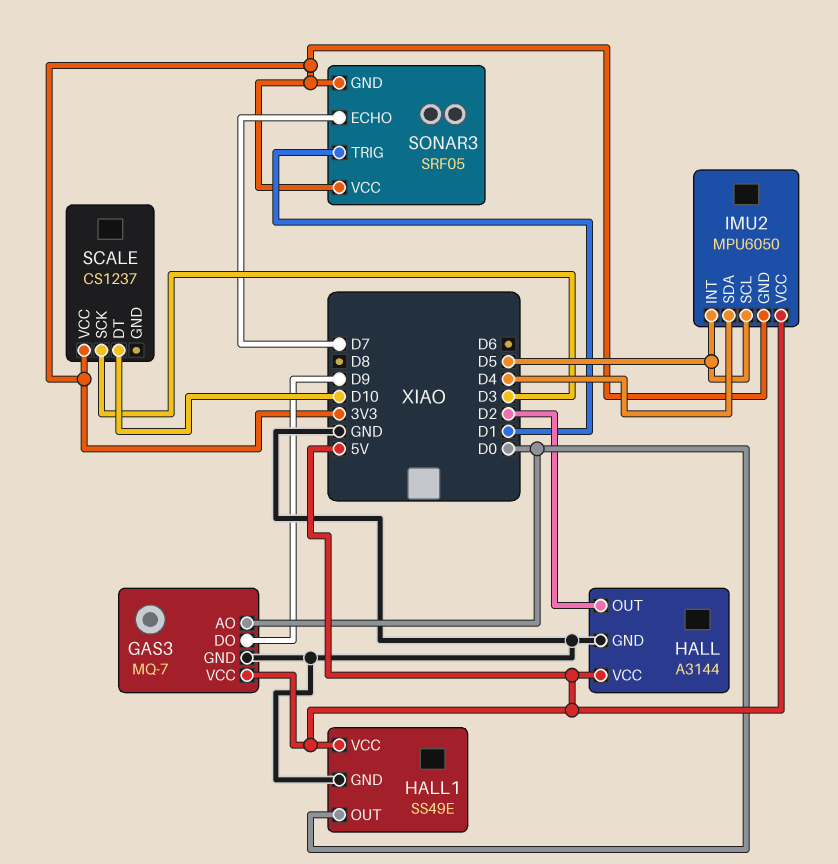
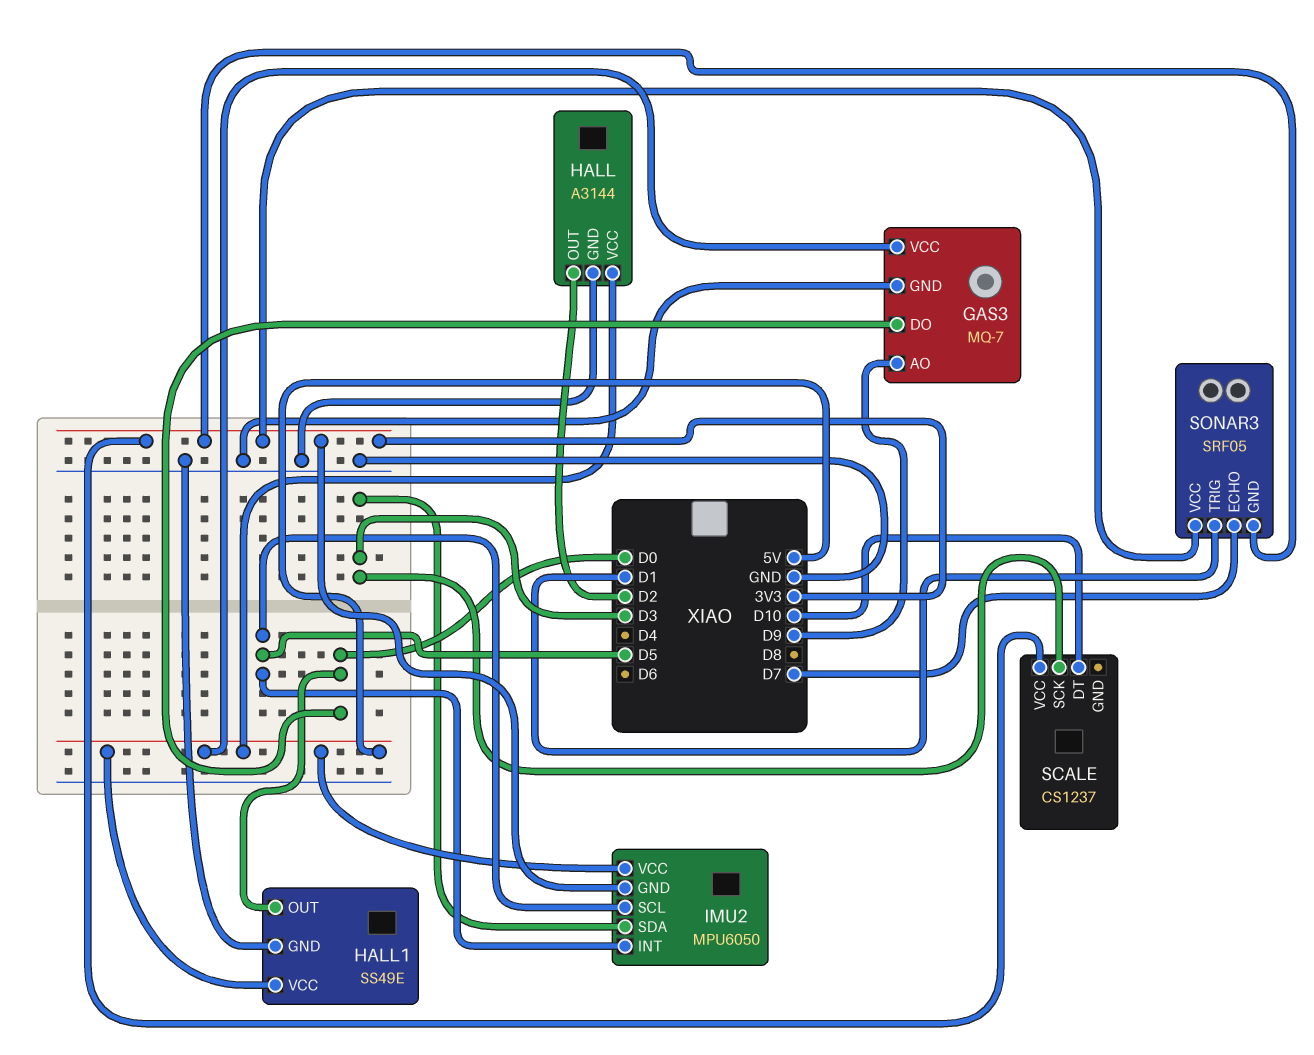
GAS3 pin AO: D0 -> D9
GAS3 pin DO: D9 -> D0
IMU2 pin SDA: D4 -> D3

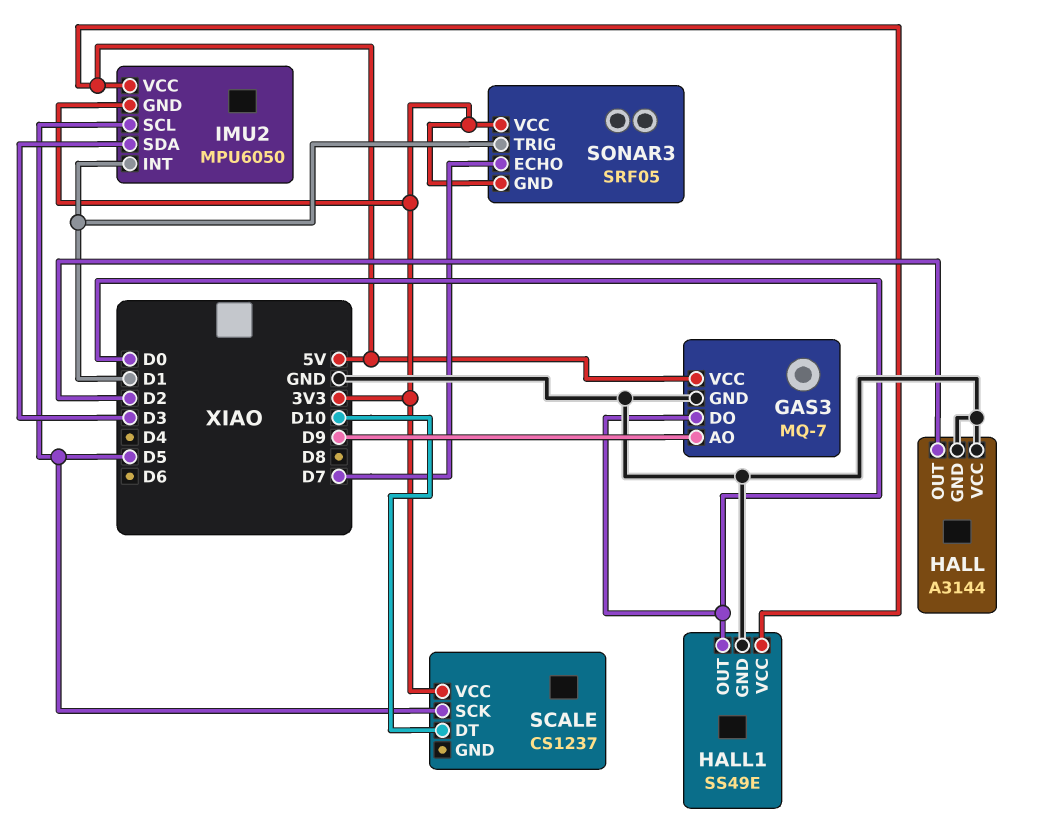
HALL pin VCC: 5V -> GND
IMU2 pin INT: D5 -> D1
SCALE pin SCK: D3 -> D5

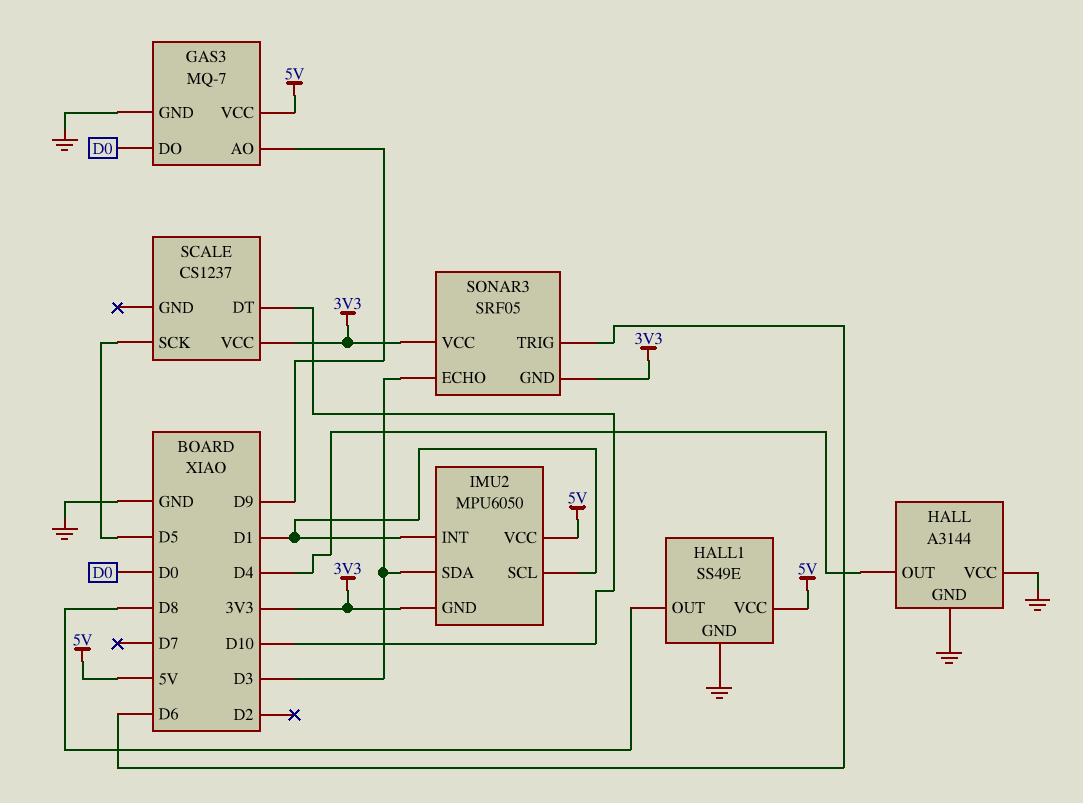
HALL pin OUT: D2 -> D4
HALL1 pin OUT: D0 -> D8
IMU2 pin SCL: D5 -> D1
SONAR3 pin ECHO: D7 -> D3
SONAR3 pin TRIG: D1 -> D6

